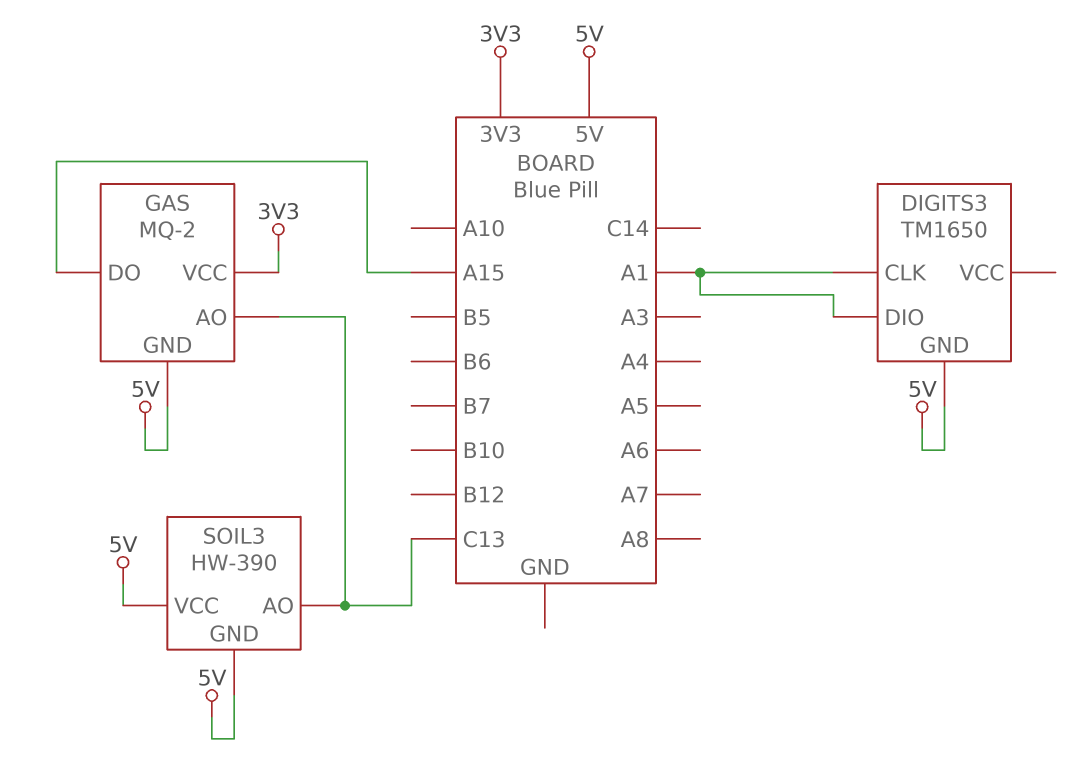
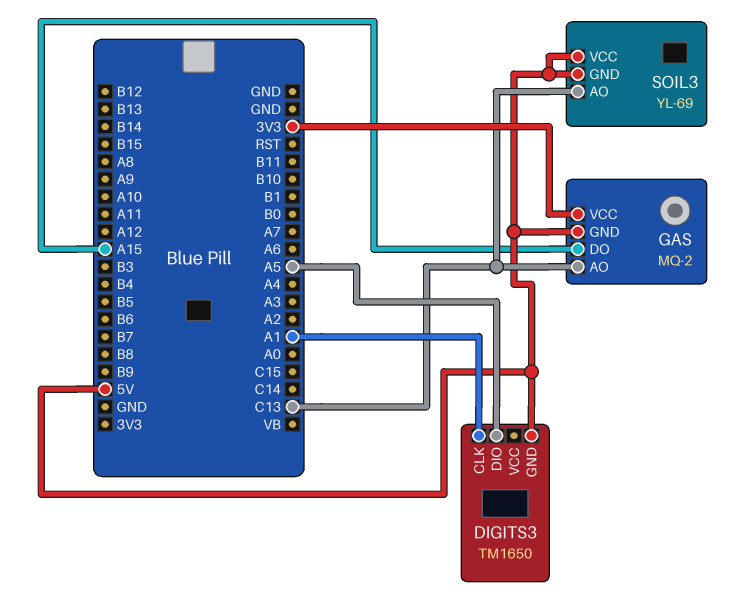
DIGITS3 pin DIO: A1 -> A5
SOIL3: HW-390 -> YL-69

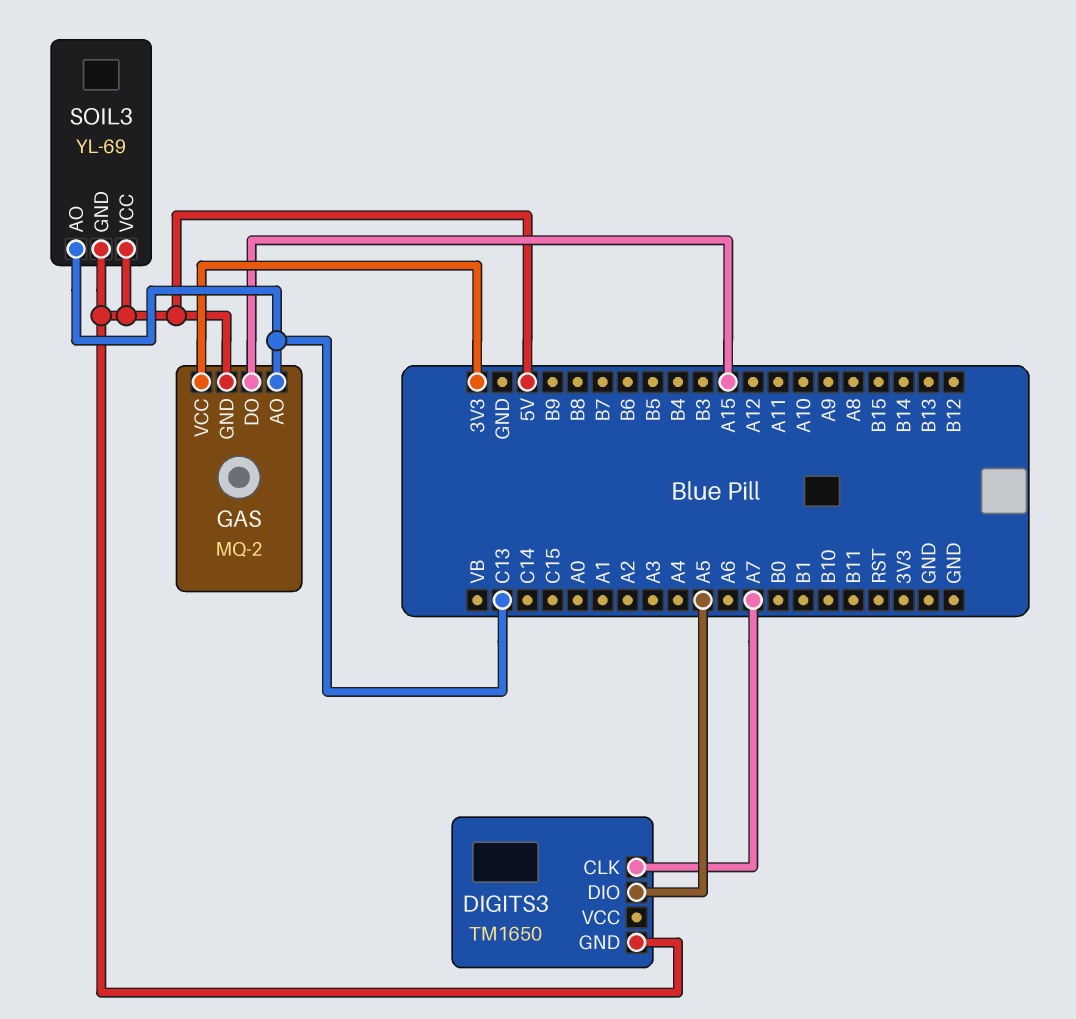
DIGITS3 pin CLK: A1 -> A7

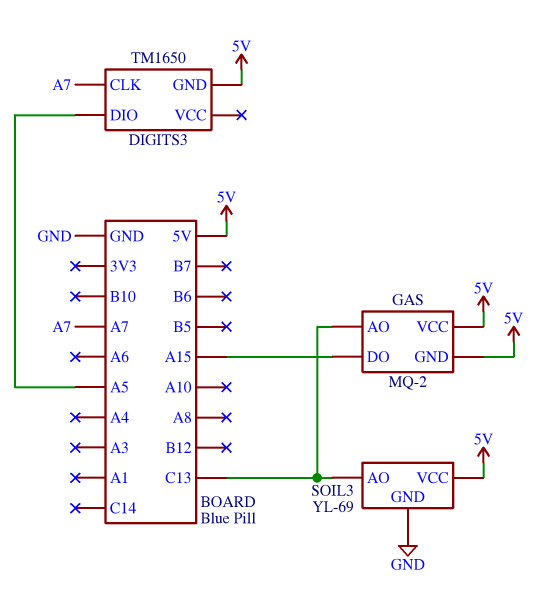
GAS pin VCC: 3V3 -> 5V
SOIL3 pin GND: 5V -> GND

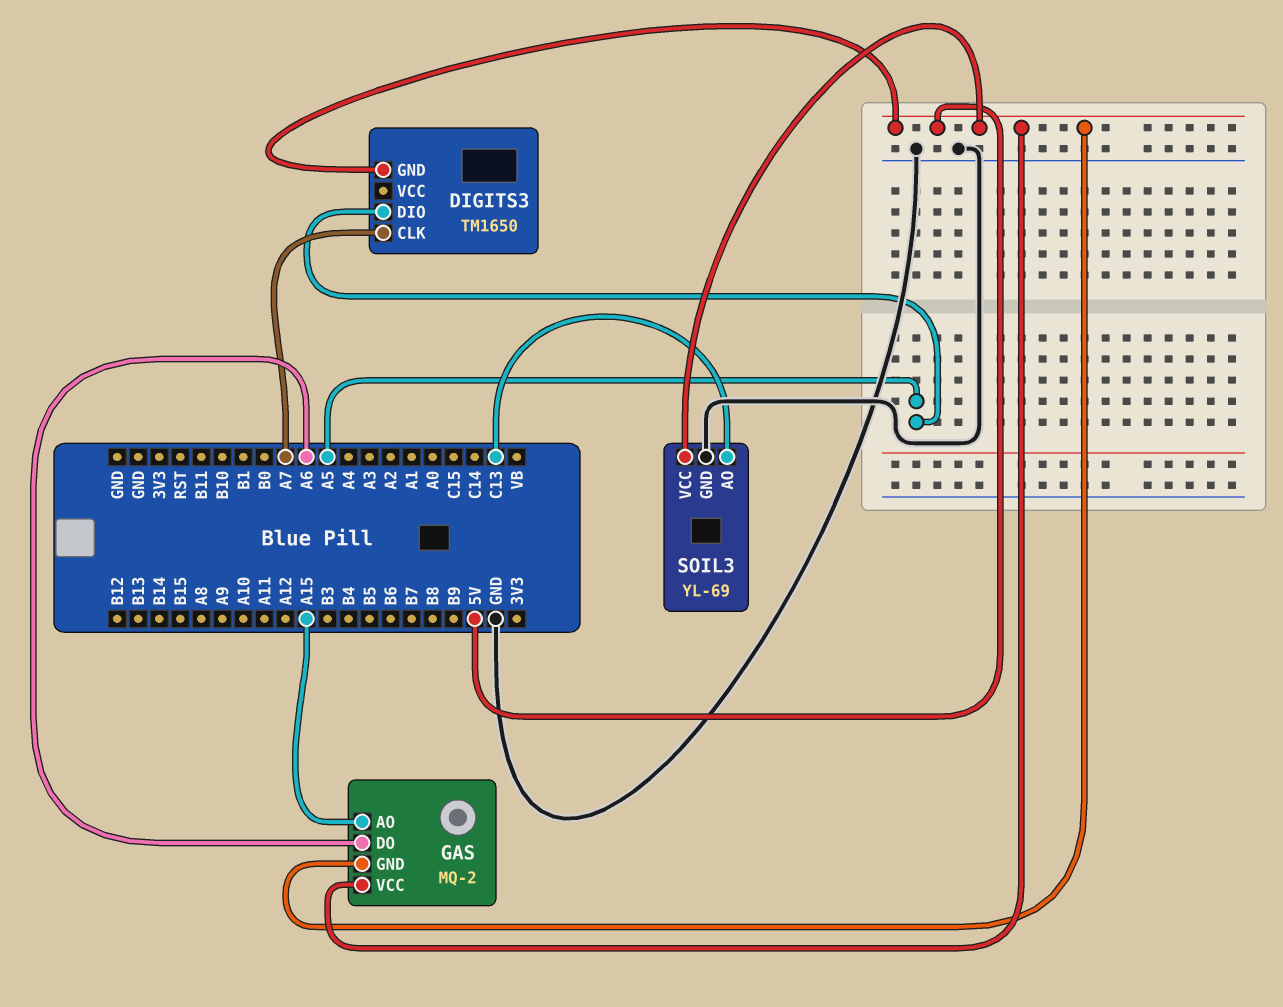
GAS pin AO: C13 -> A15
GAS pin DO: A15 -> A6

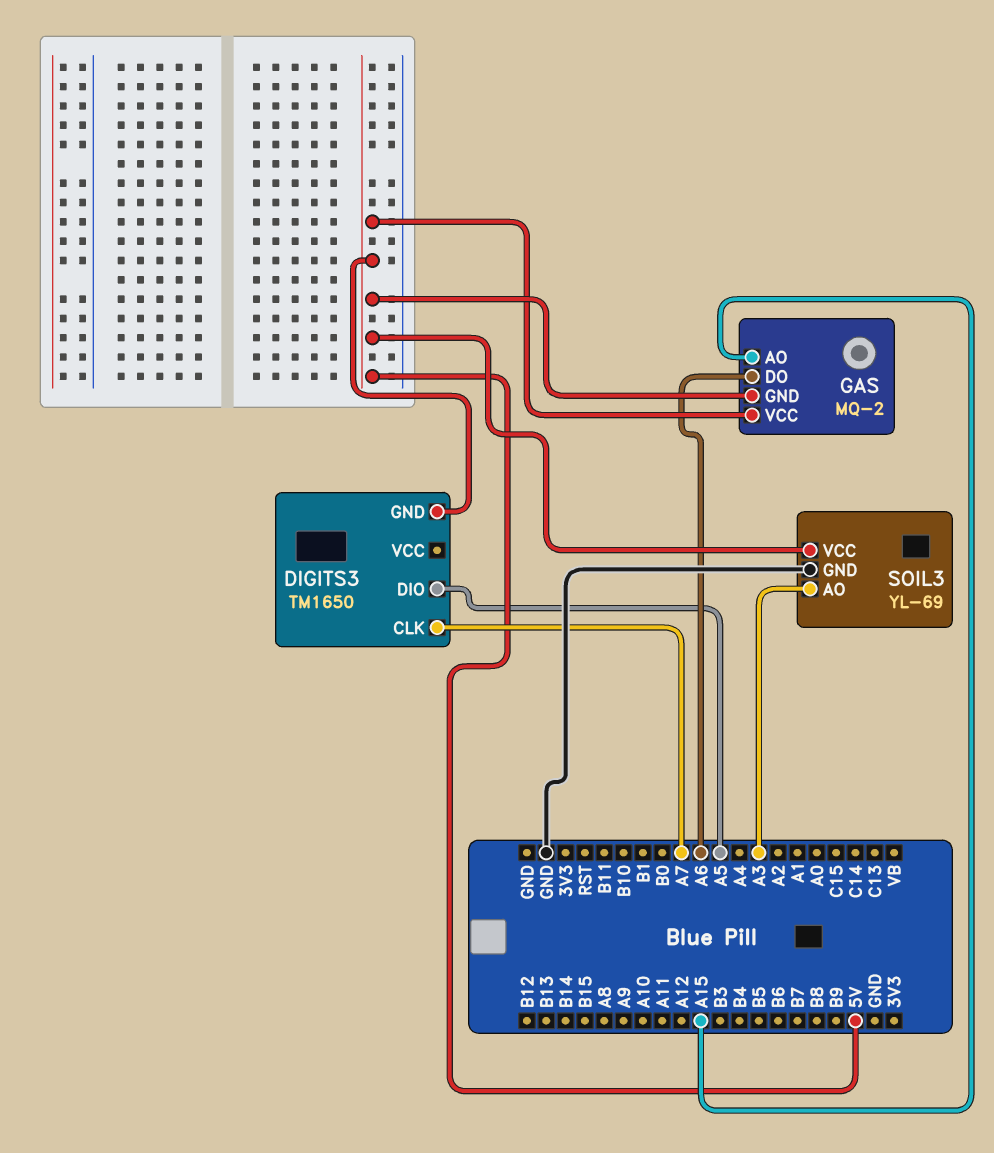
SOIL3 pin AO: C13 -> A3

